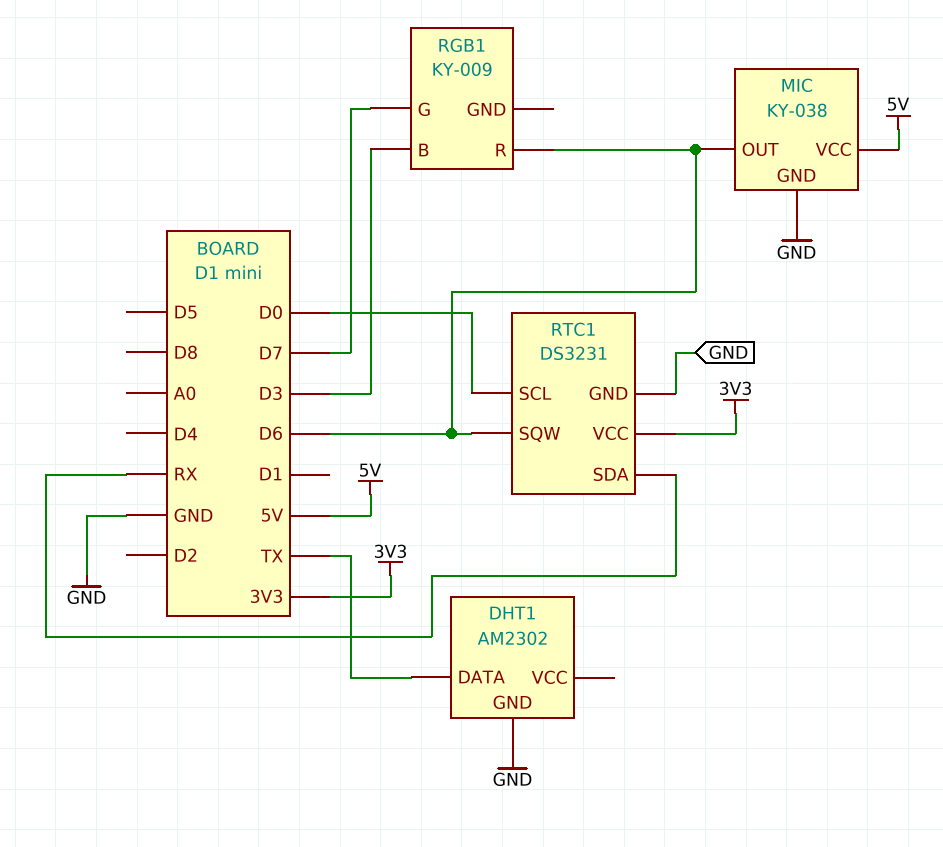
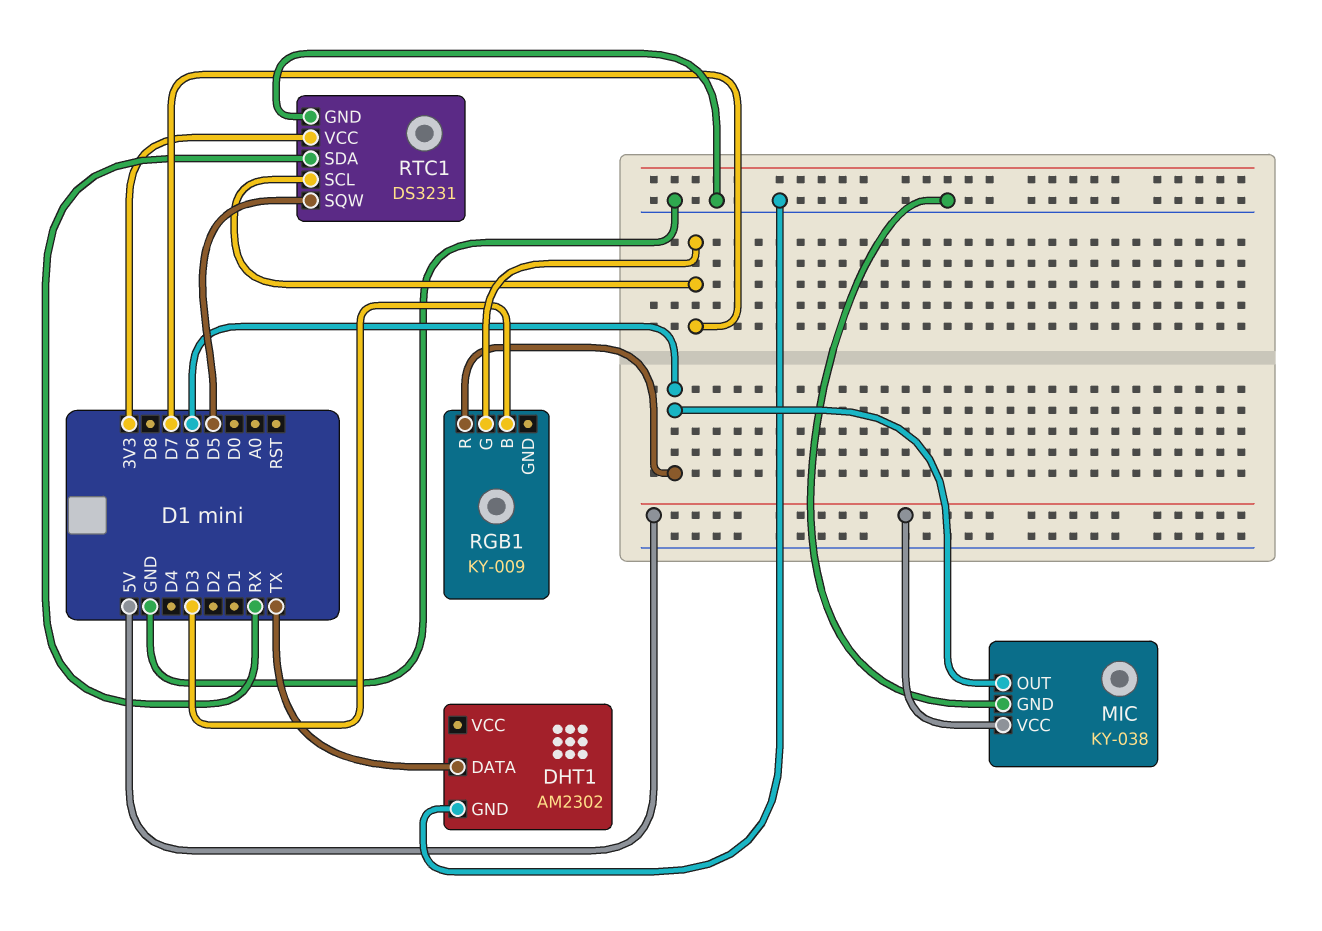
RTC1 pin SCL: D0 -> D7
RTC1 pin SQW: D6 -> D5

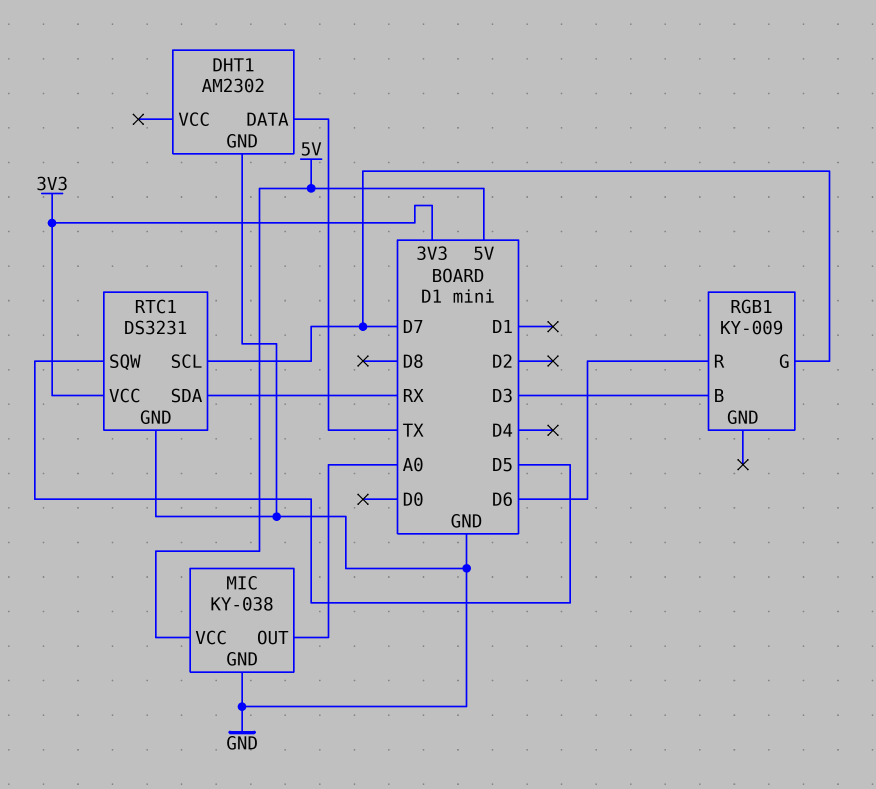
MIC pin OUT: D6 -> A0

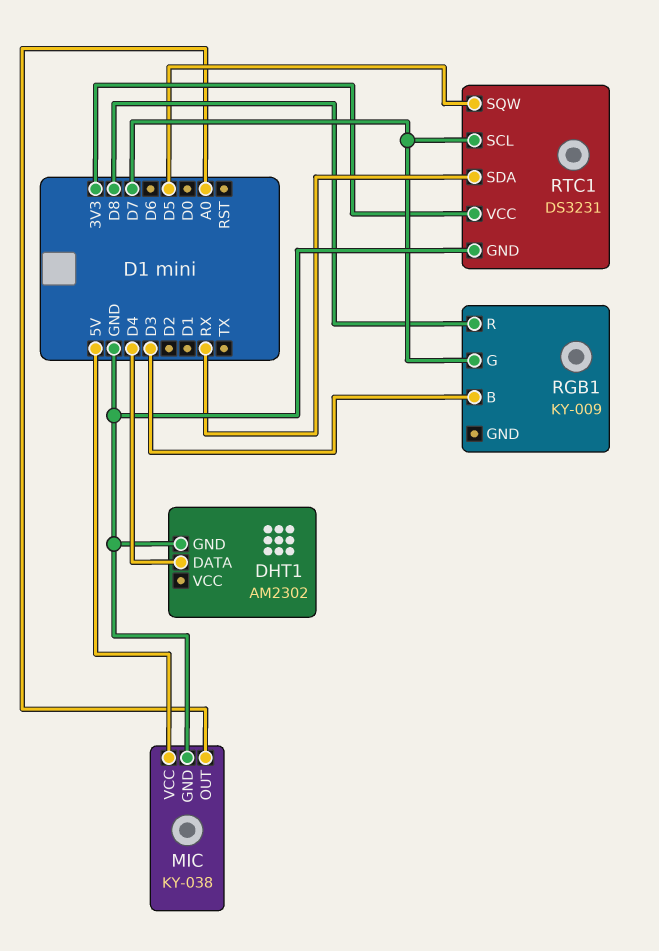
DHT1 pin DATA: TX -> D4
RGB1 pin R: D6 -> D8

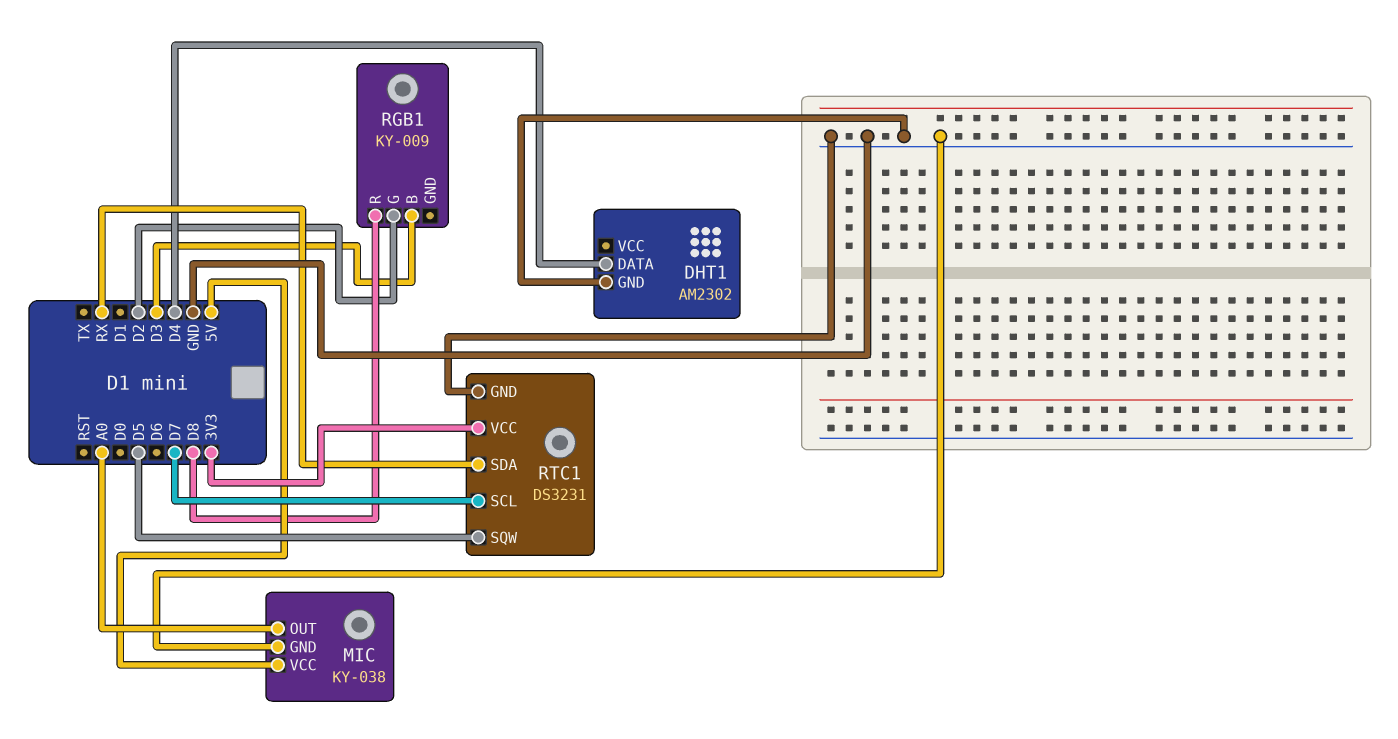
RGB1 pin G: D7 -> D2

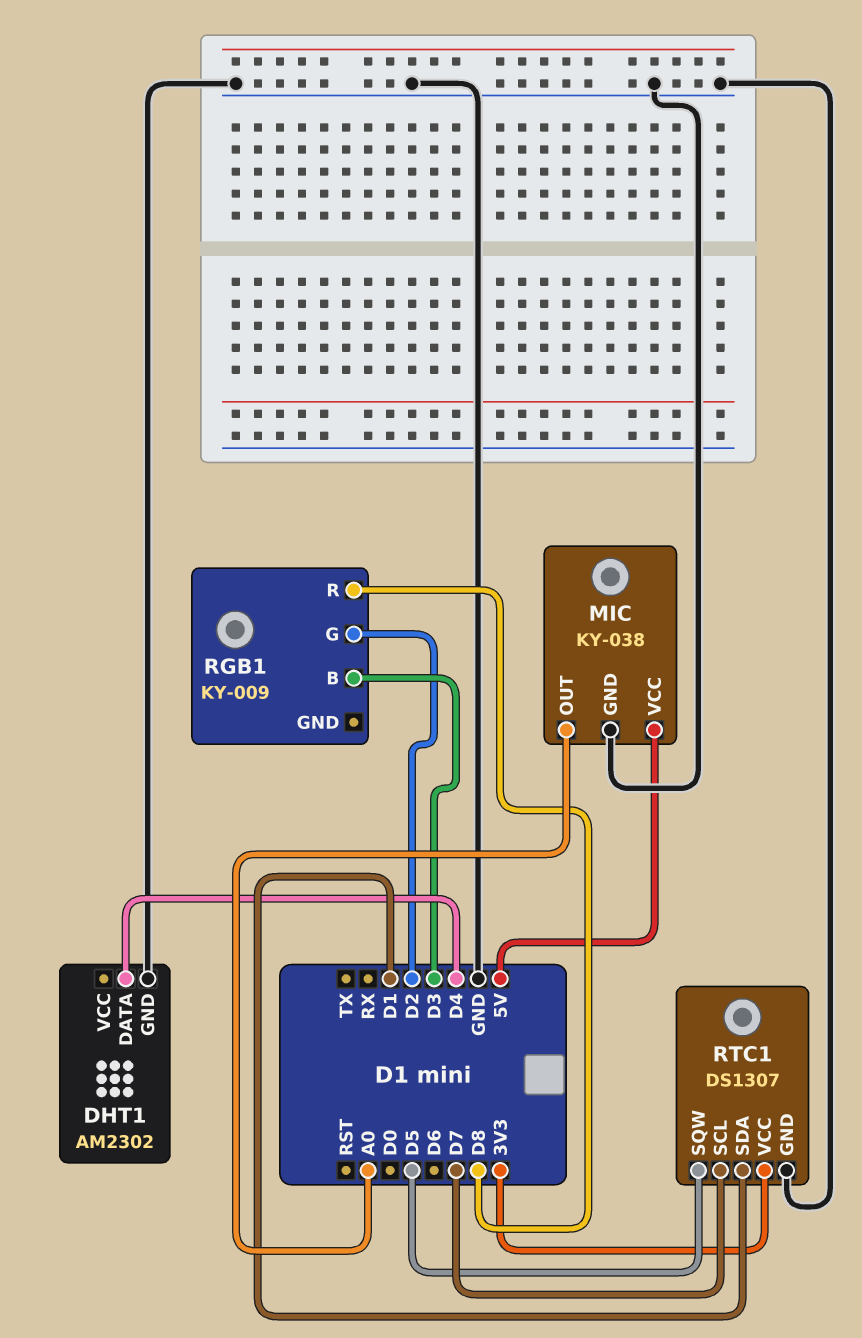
RTC1: DS3231 -> DS1307
RTC1 pin SDA: RX -> D1

